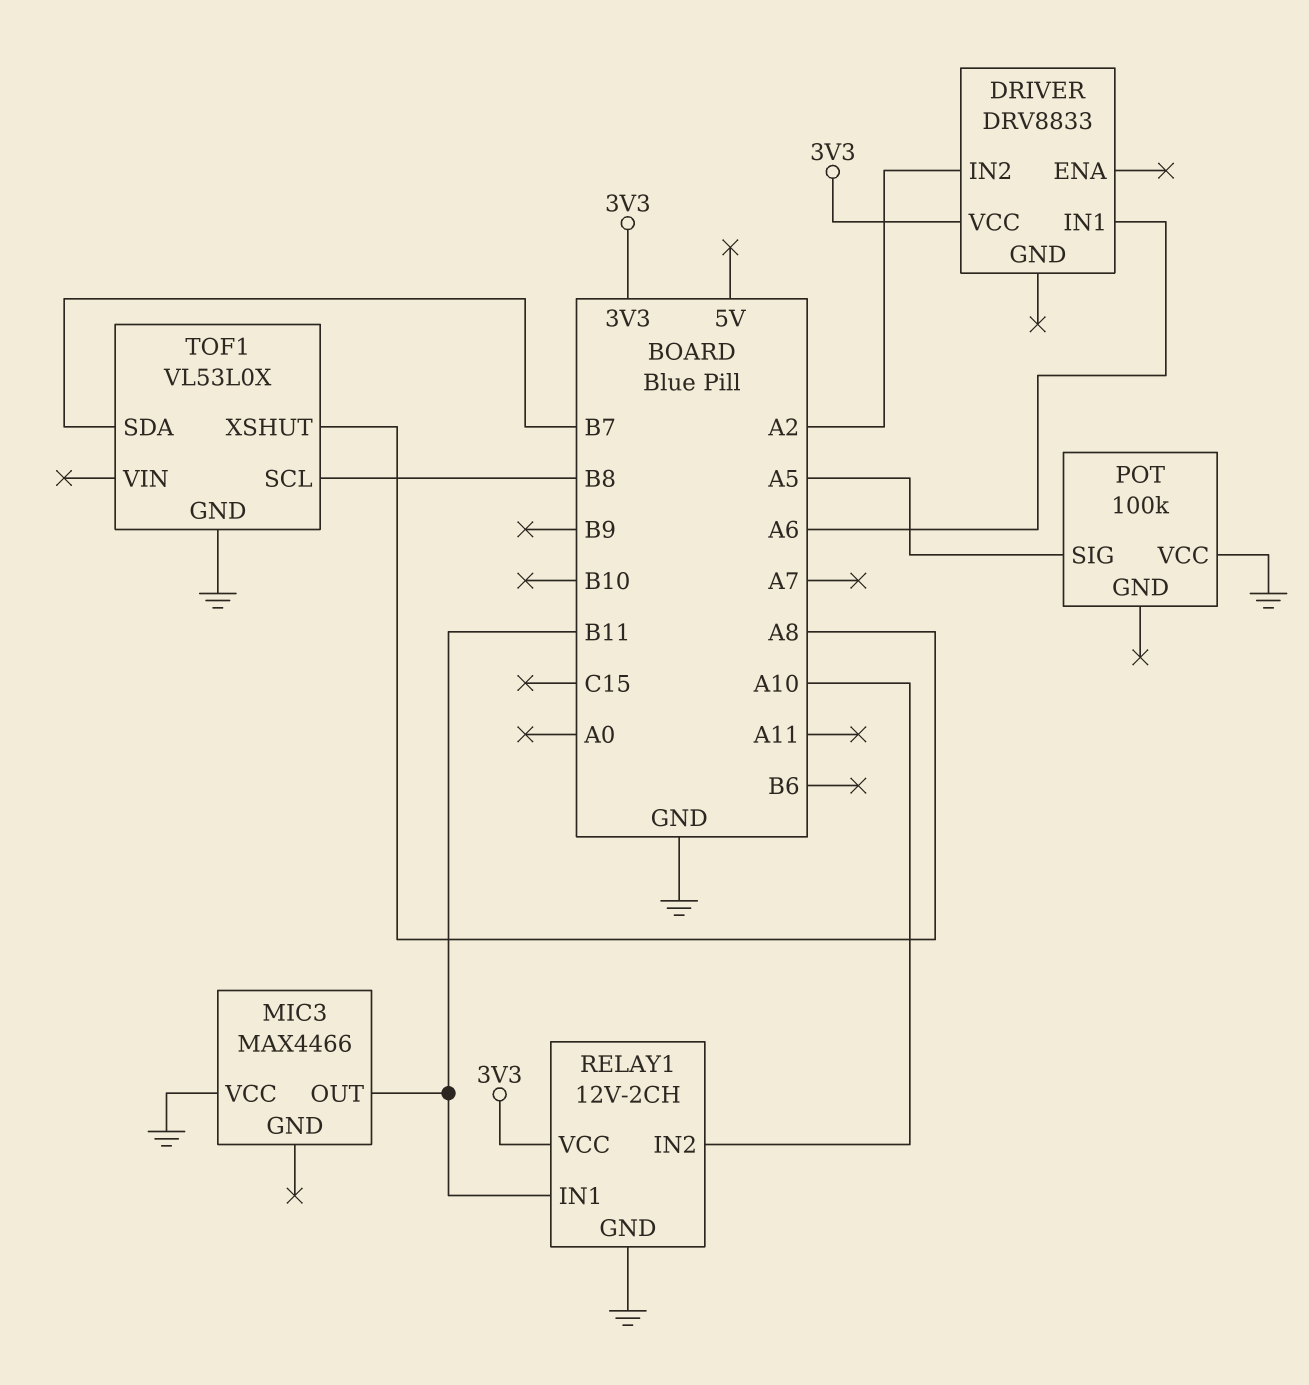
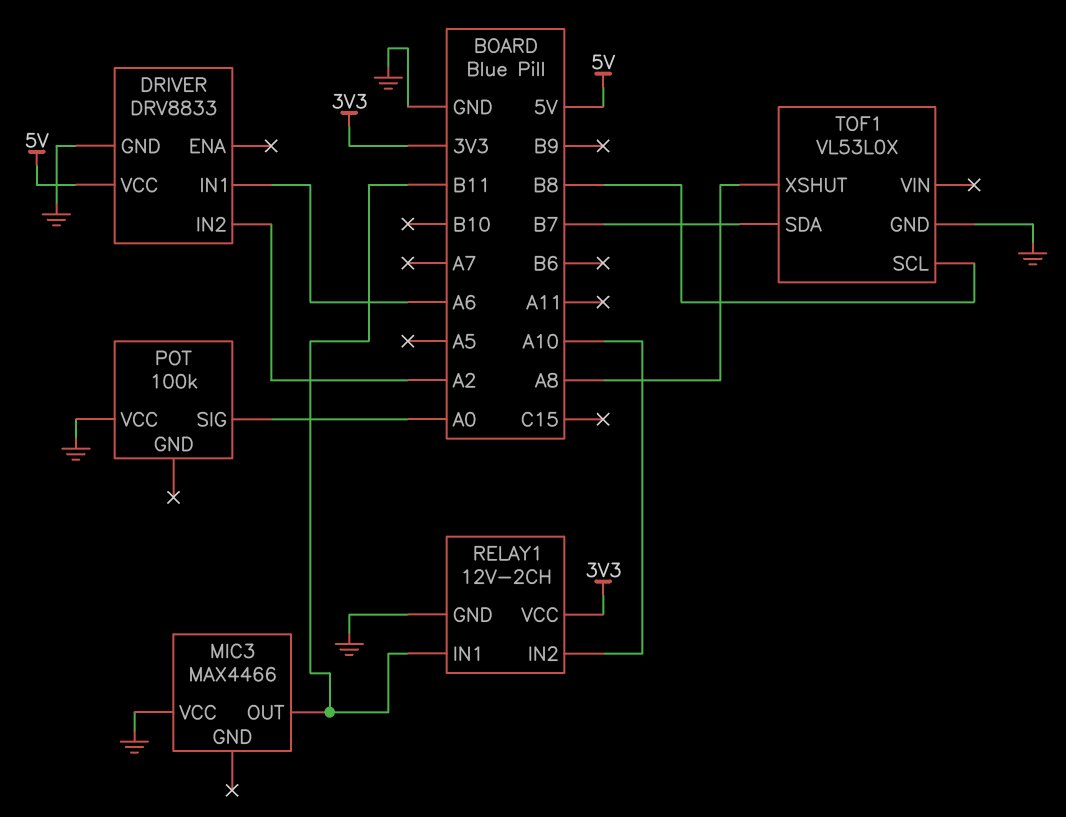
DRIVER pin GND: none -> GND
DRIVER pin VCC: 3V3 -> 5V
POT pin SIG: A5 -> A0

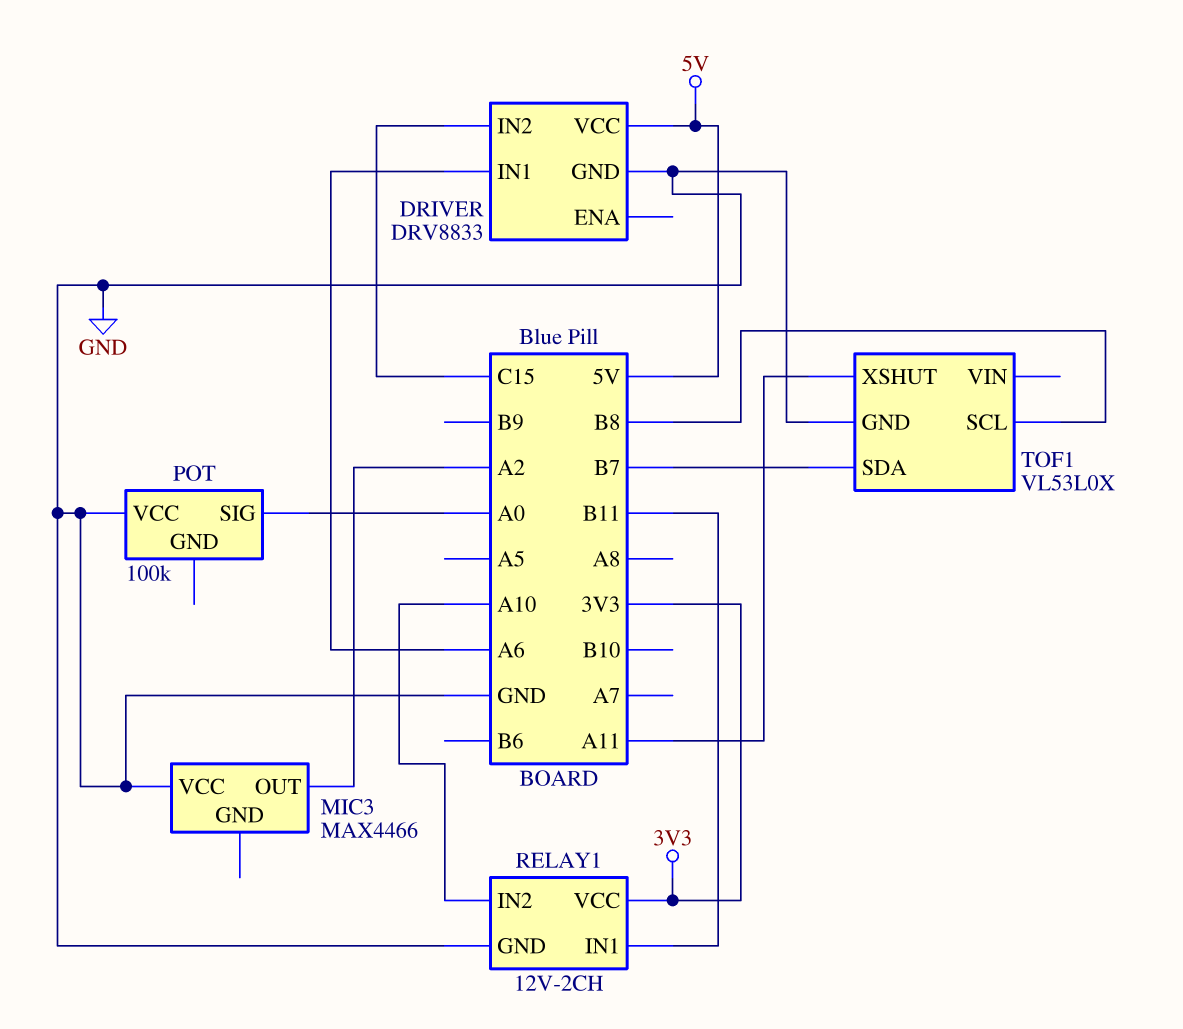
DRIVER pin IN2: A2 -> C15
MIC3 pin OUT: B11 -> A2
TOF1 pin XSHUT: A8 -> A11

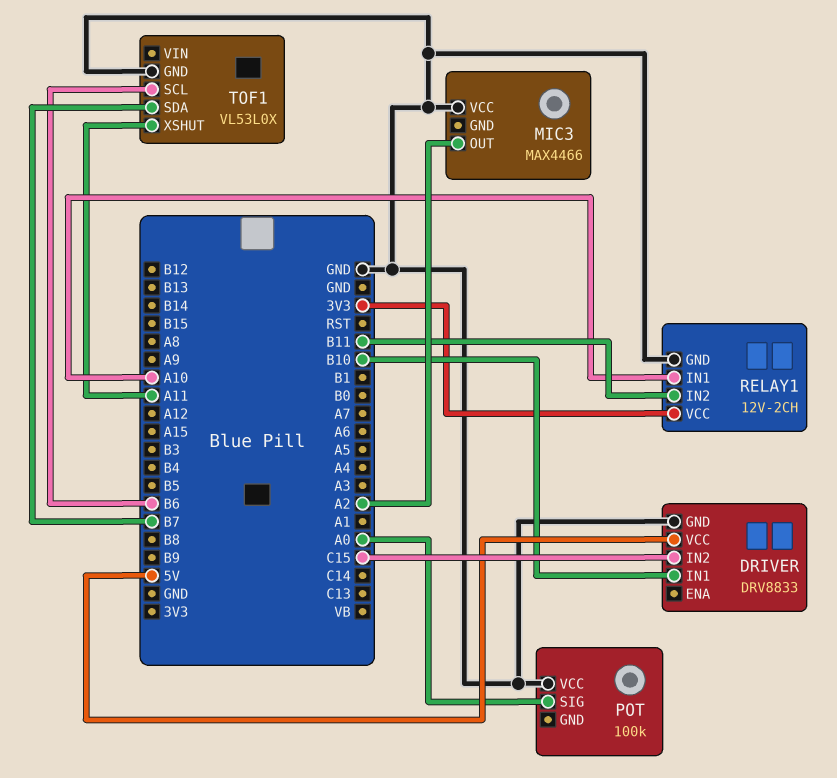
DRIVER pin IN1: A6 -> B10
RELAY1 pin IN1: B11 -> A10
RELAY1 pin IN2: A10 -> B11
TOF1 pin SCL: B8 -> B6

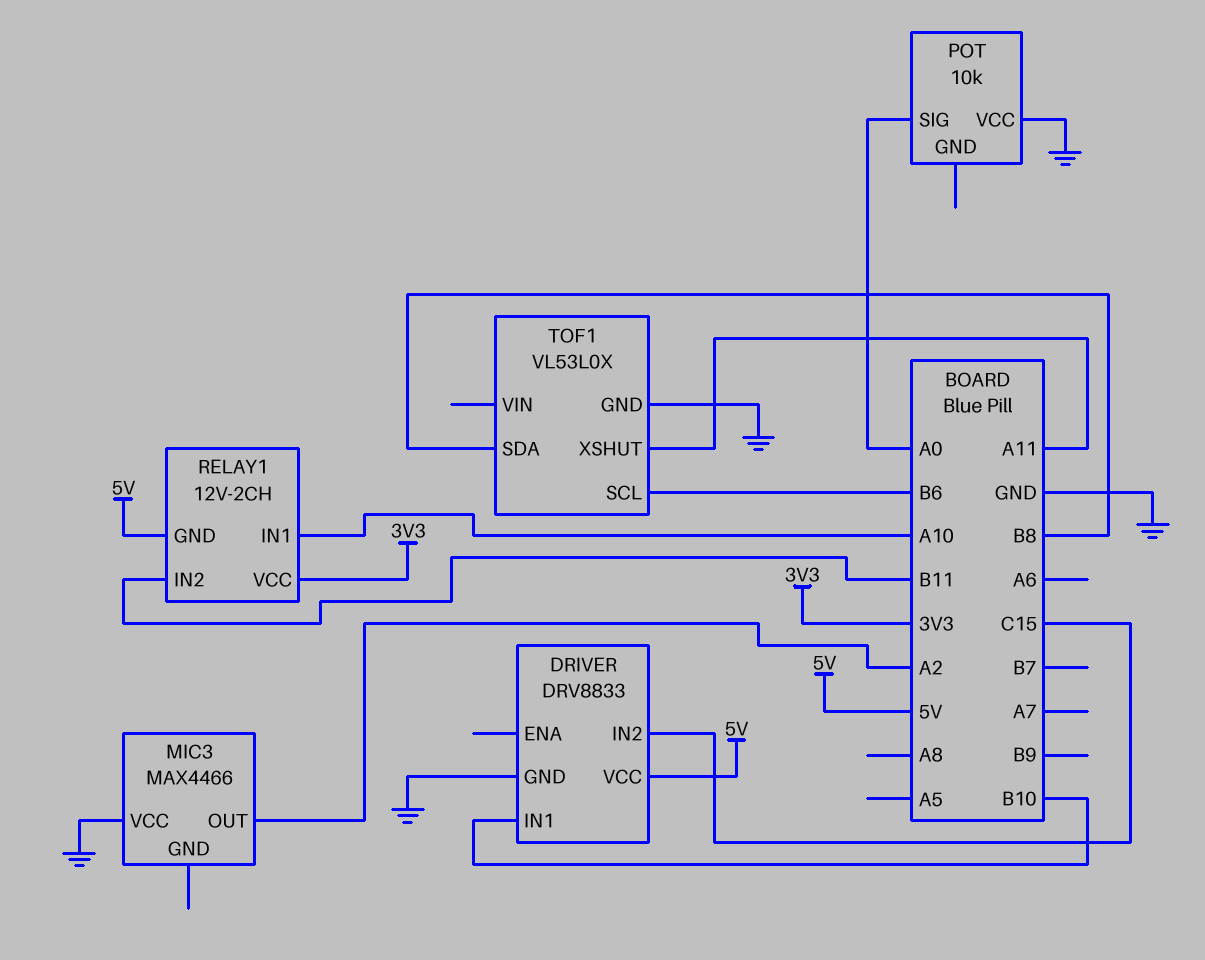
POT: 100k -> 10k
RELAY1 pin GND: GND -> 5V
TOF1 pin SDA: B7 -> B8

